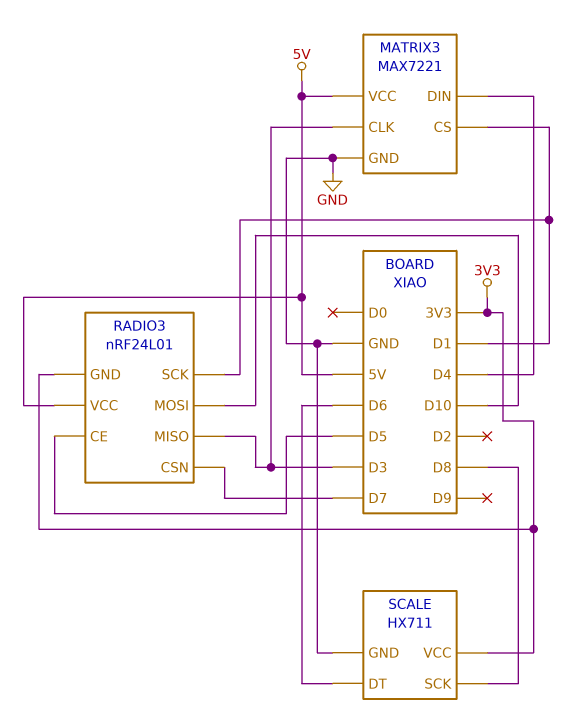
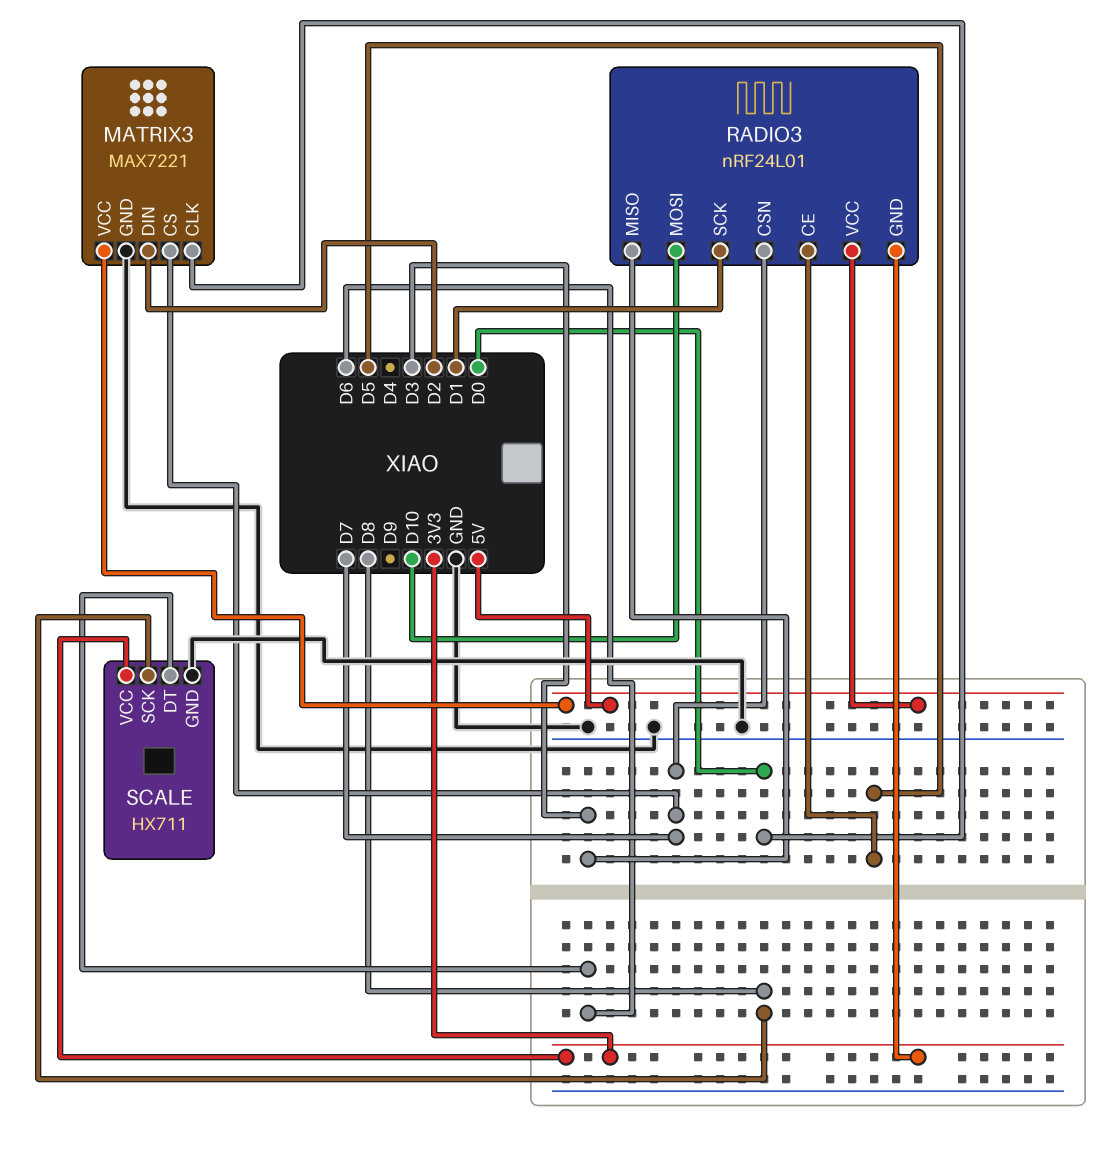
MATRIX3 pin CLK: D3 -> D0
MATRIX3 pin CS: D1 -> D7
MATRIX3 pin DIN: D4 -> D2

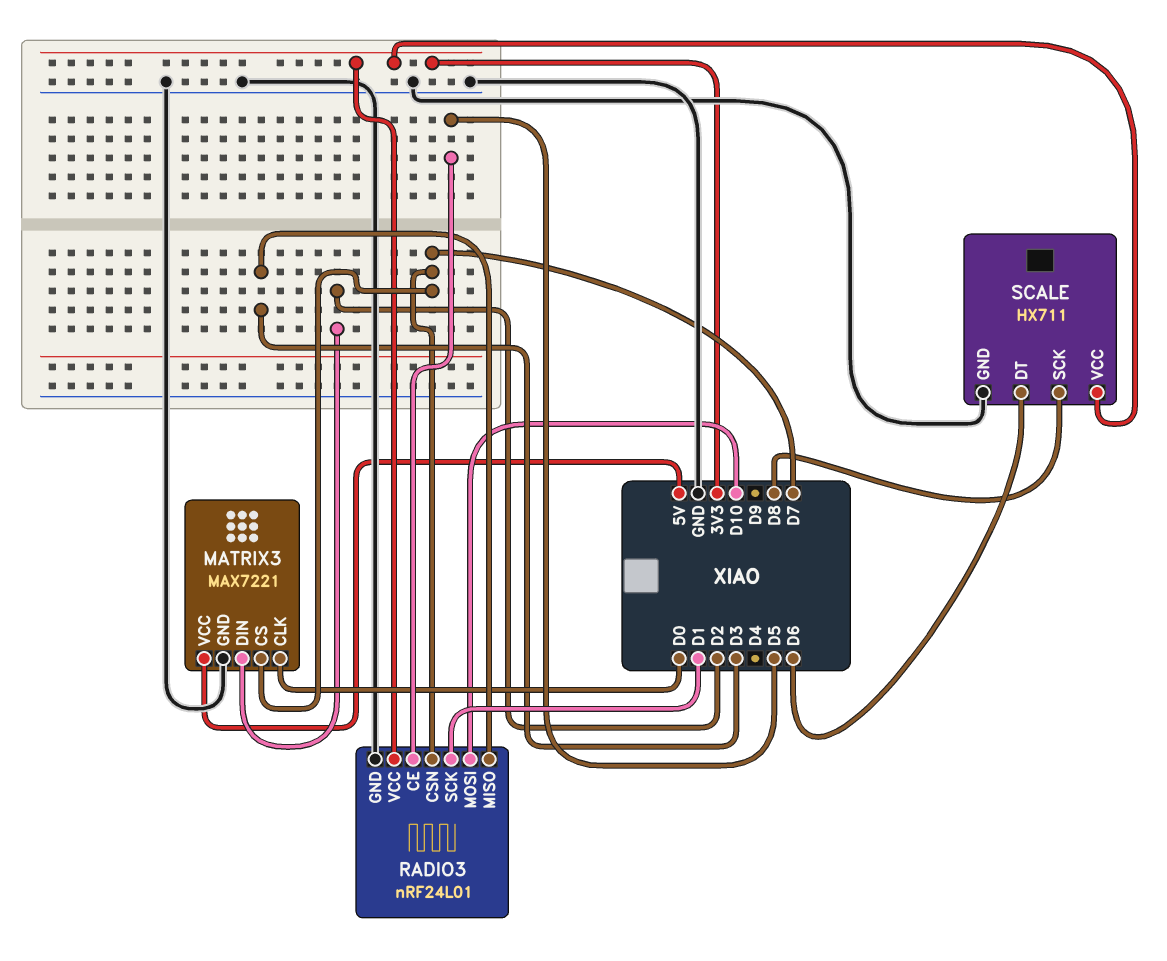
RADIO3 pin GND: 3V3 -> GND
RADIO3 pin VCC: 5V -> 3V3

